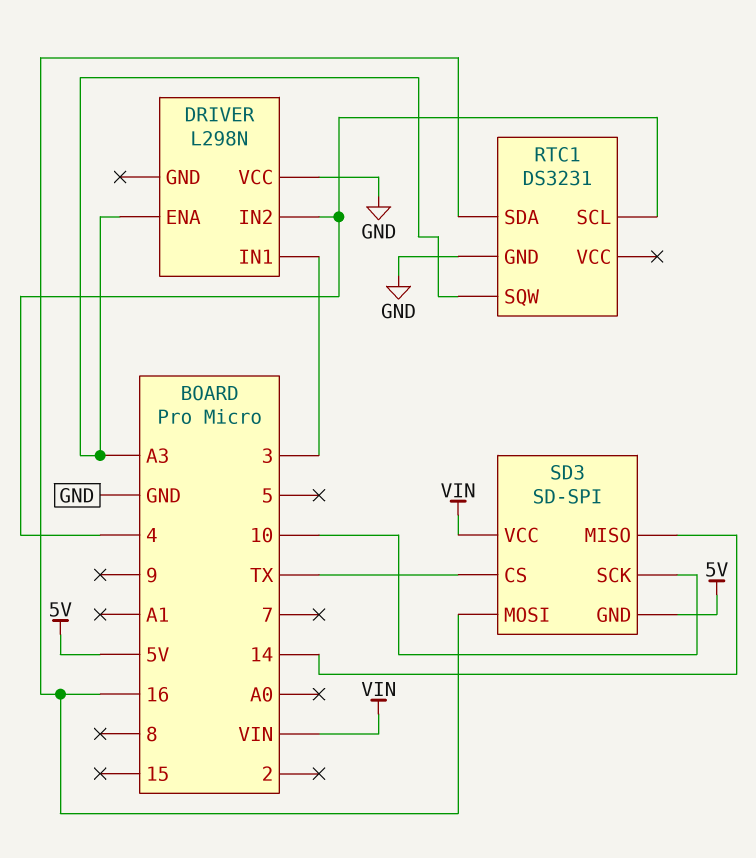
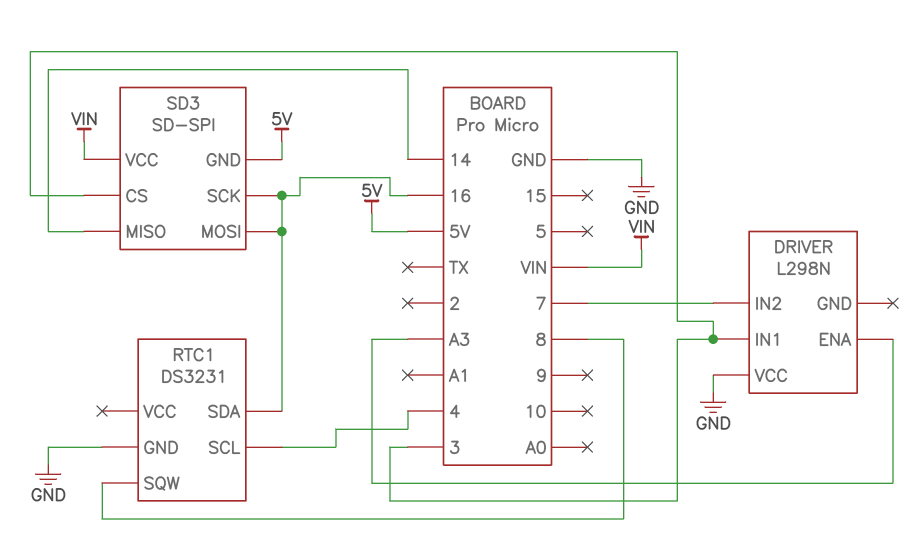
DRIVER pin IN2: 4 -> 7
RTC1 pin SQW: A3 -> 8
SD3 pin CS: TX -> 3
SD3 pin SCK: 10 -> 16

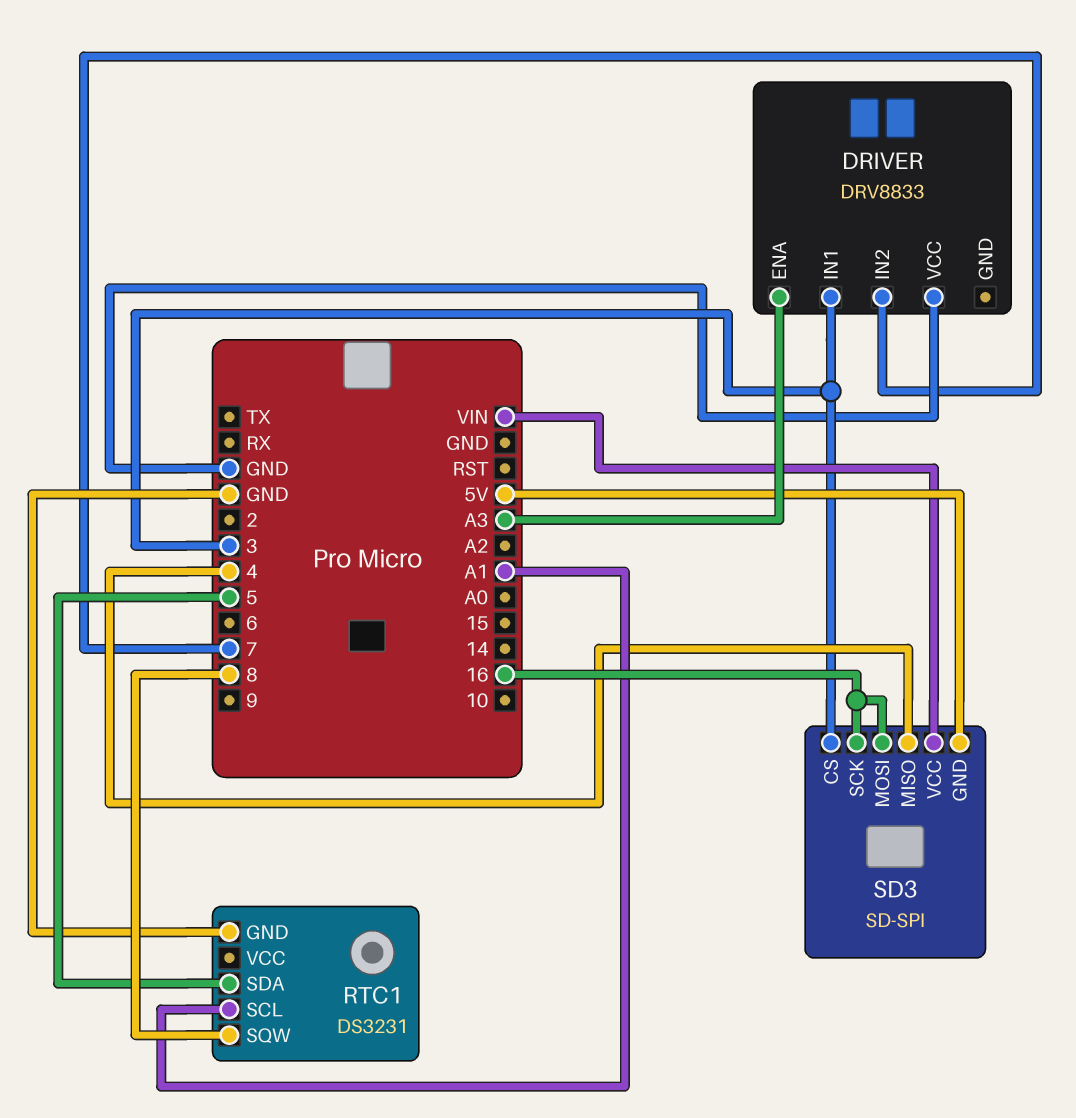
DRIVER: L298N -> DRV8833
RTC1 pin SCL: 4 -> A1
RTC1 pin SDA: 16 -> 5
SD3 pin MISO: 14 -> 4

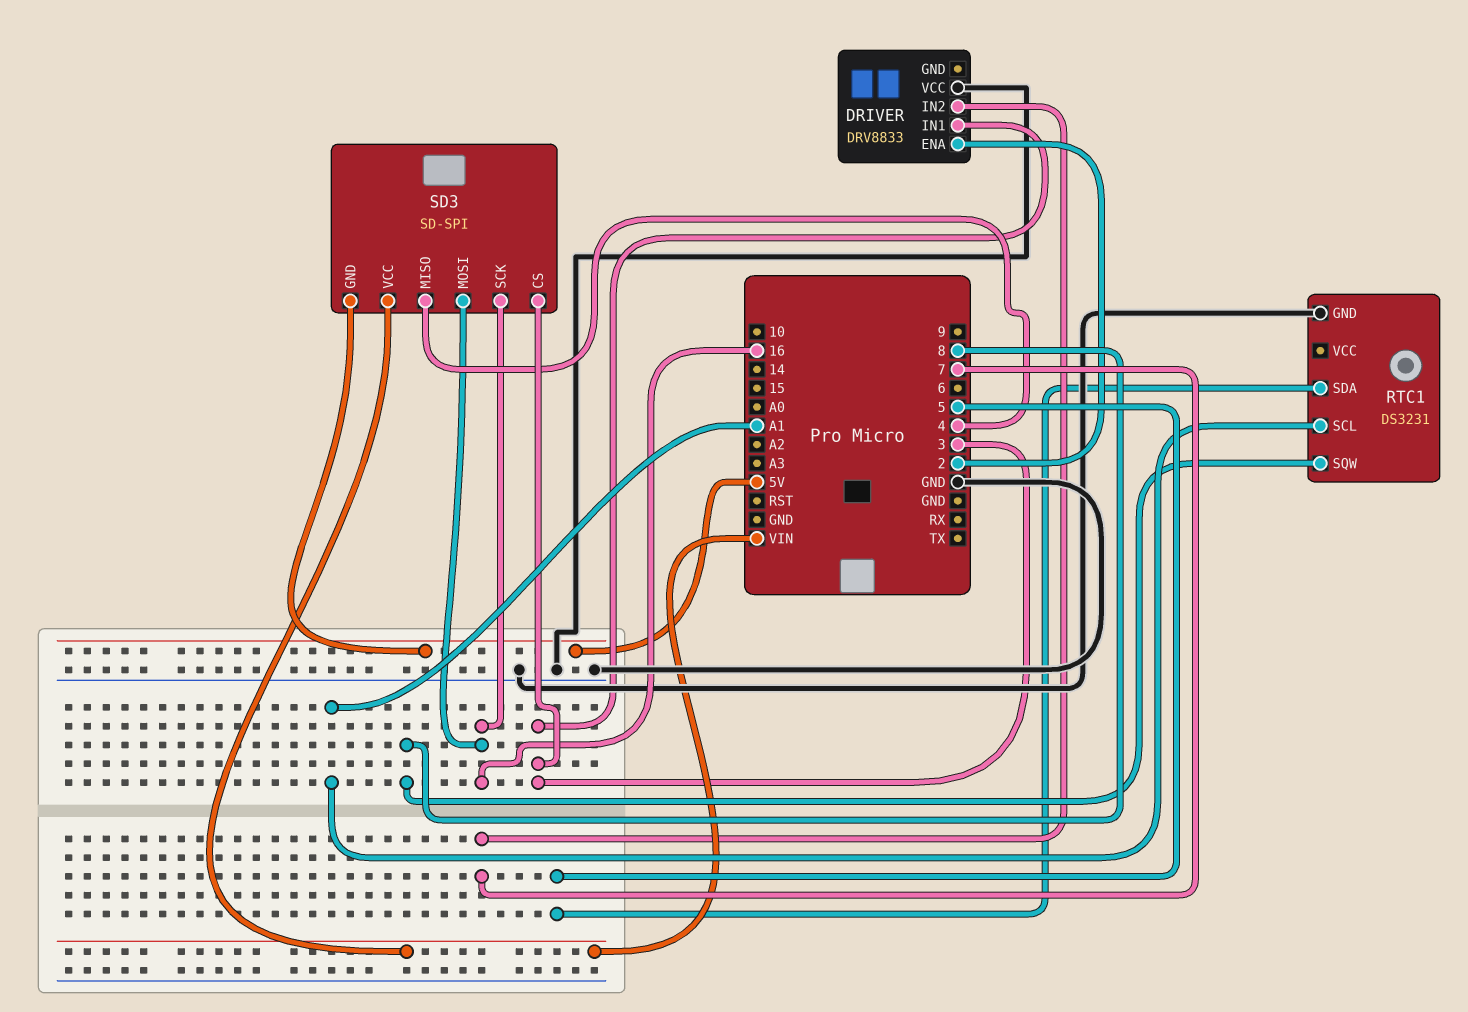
DRIVER pin ENA: A3 -> 2

